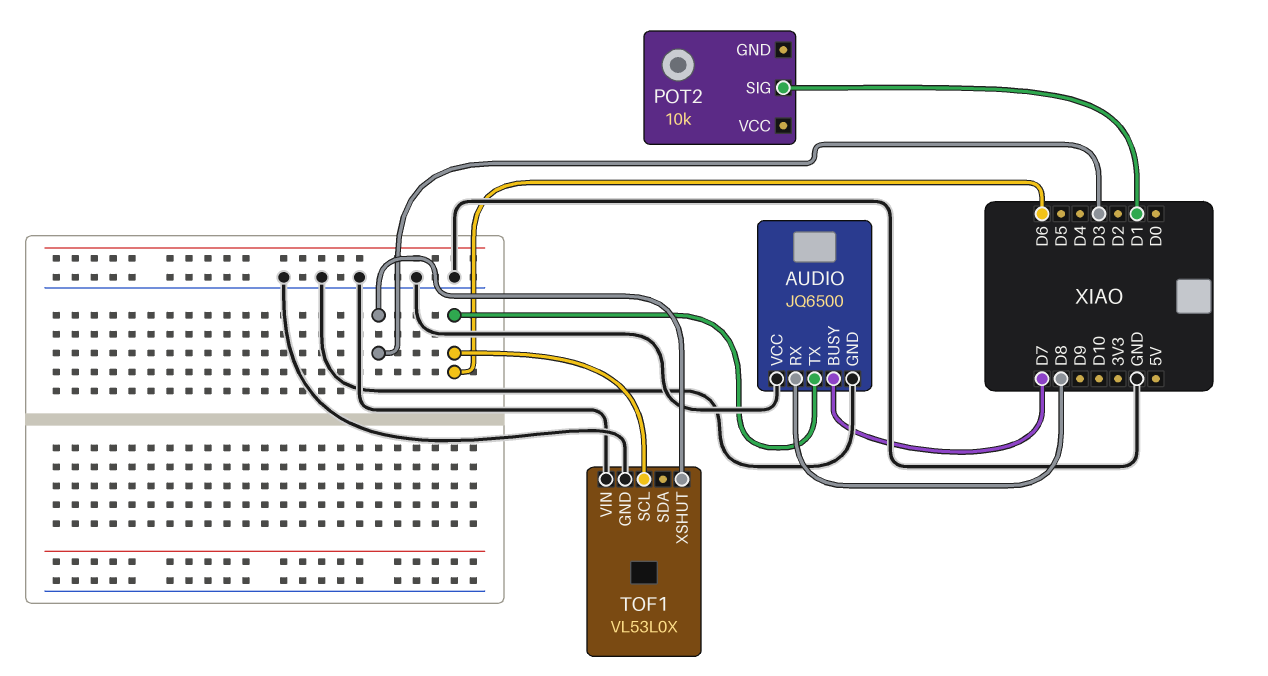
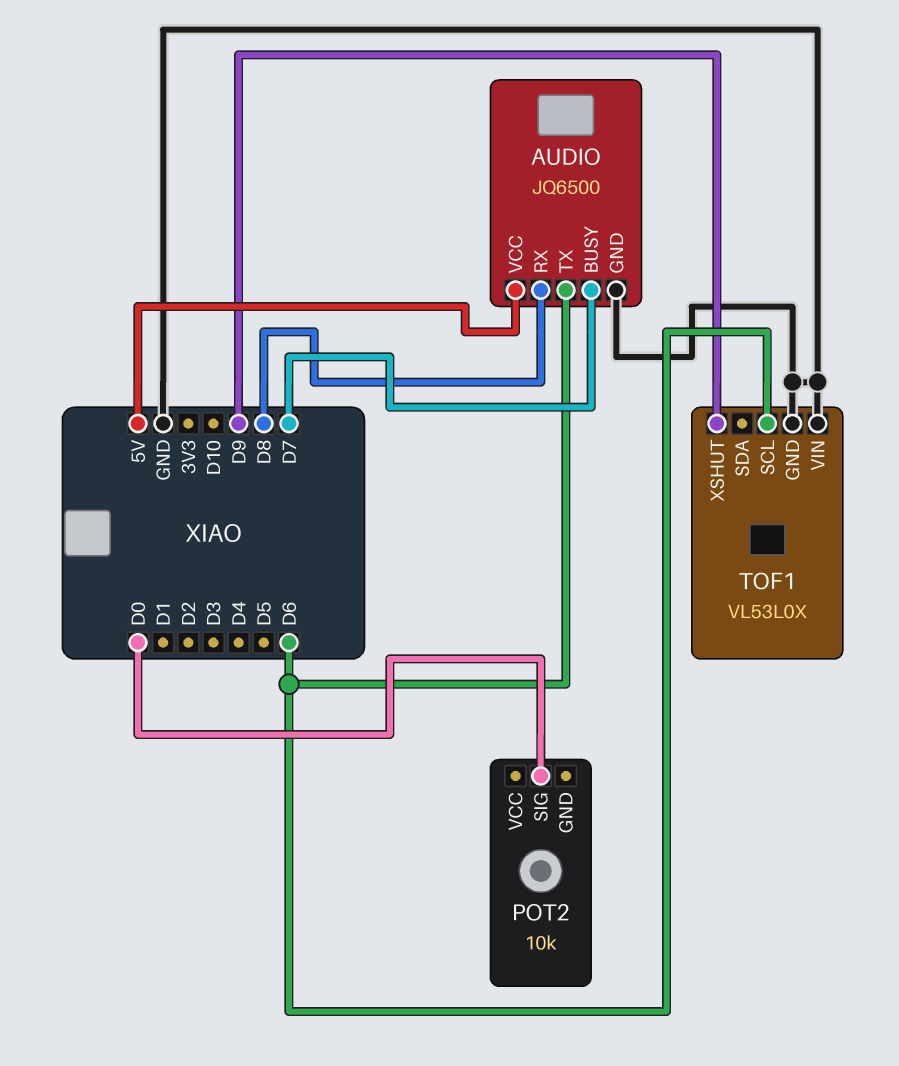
AUDIO pin VCC: GND -> 5V
POT2 pin SIG: D1 -> D0
TOF1 pin XSHUT: D3 -> D9

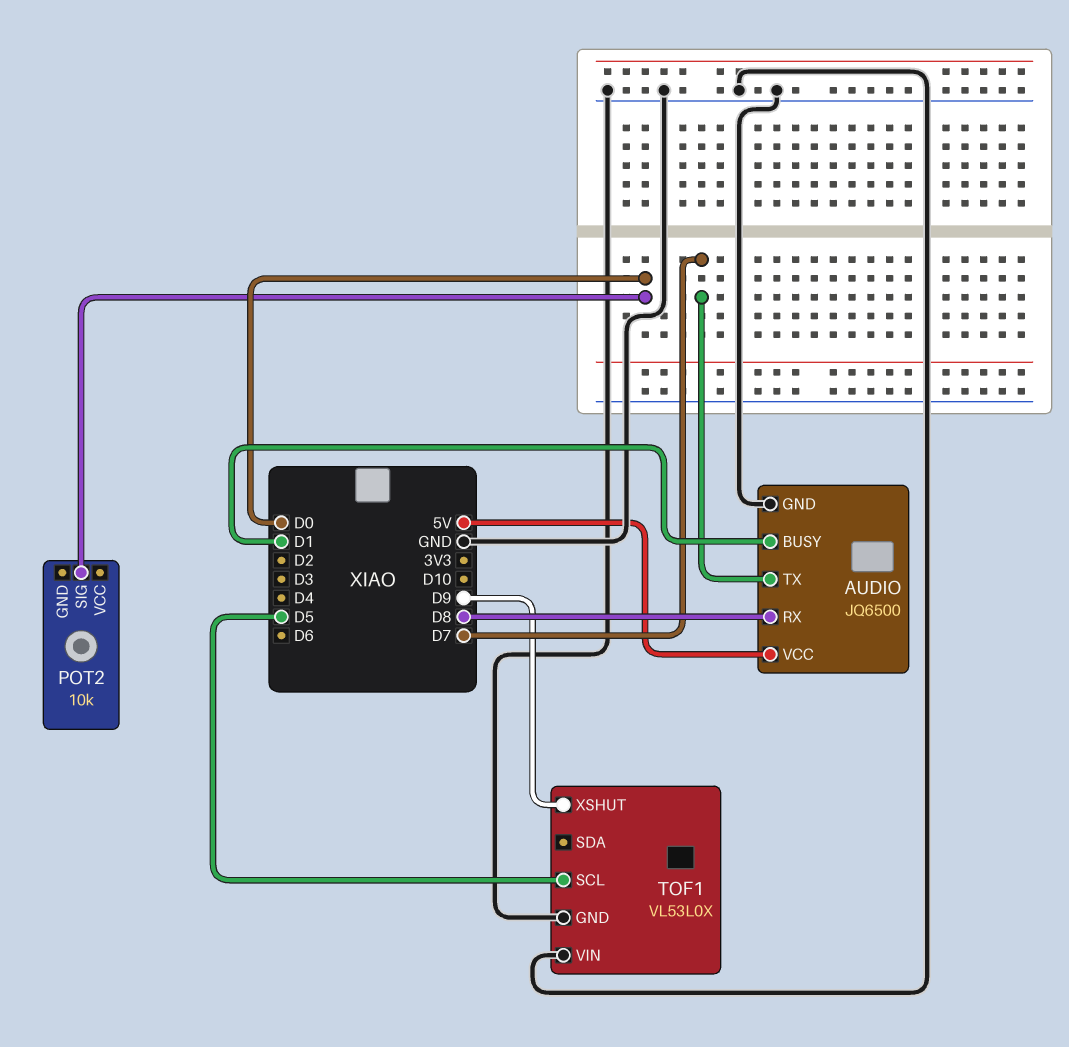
AUDIO pin BUSY: D7 -> D1
AUDIO pin TX: D6 -> D7
TOF1 pin SCL: D6 -> D5

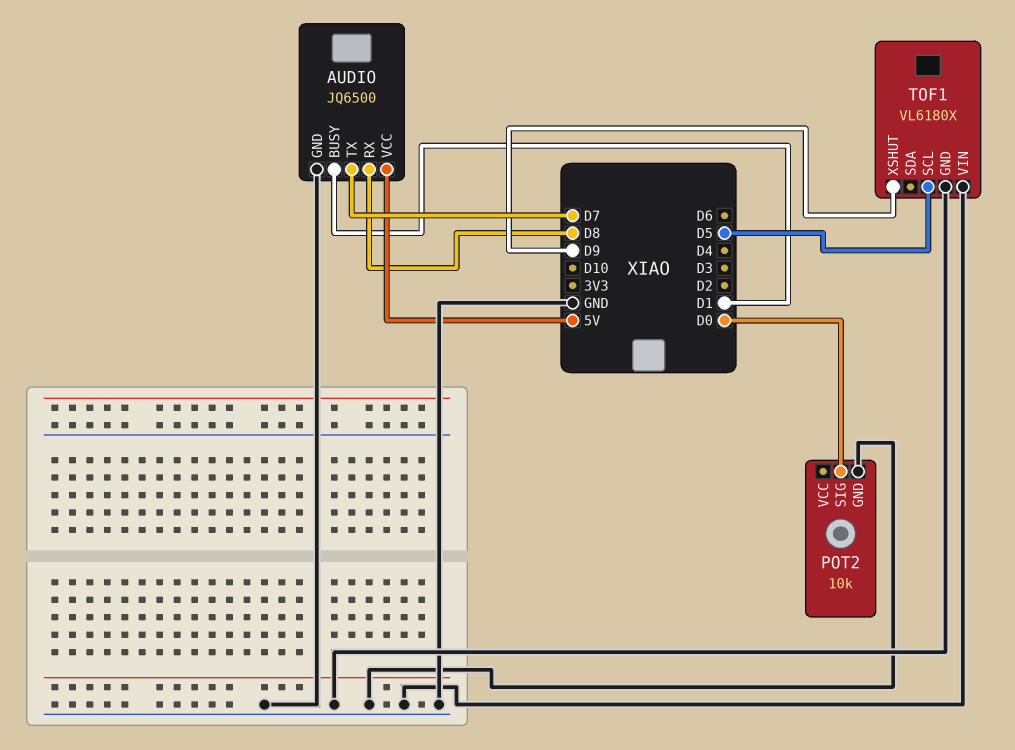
POT2 pin GND: none -> GND
TOF1: VL53L0X -> VL6180X

